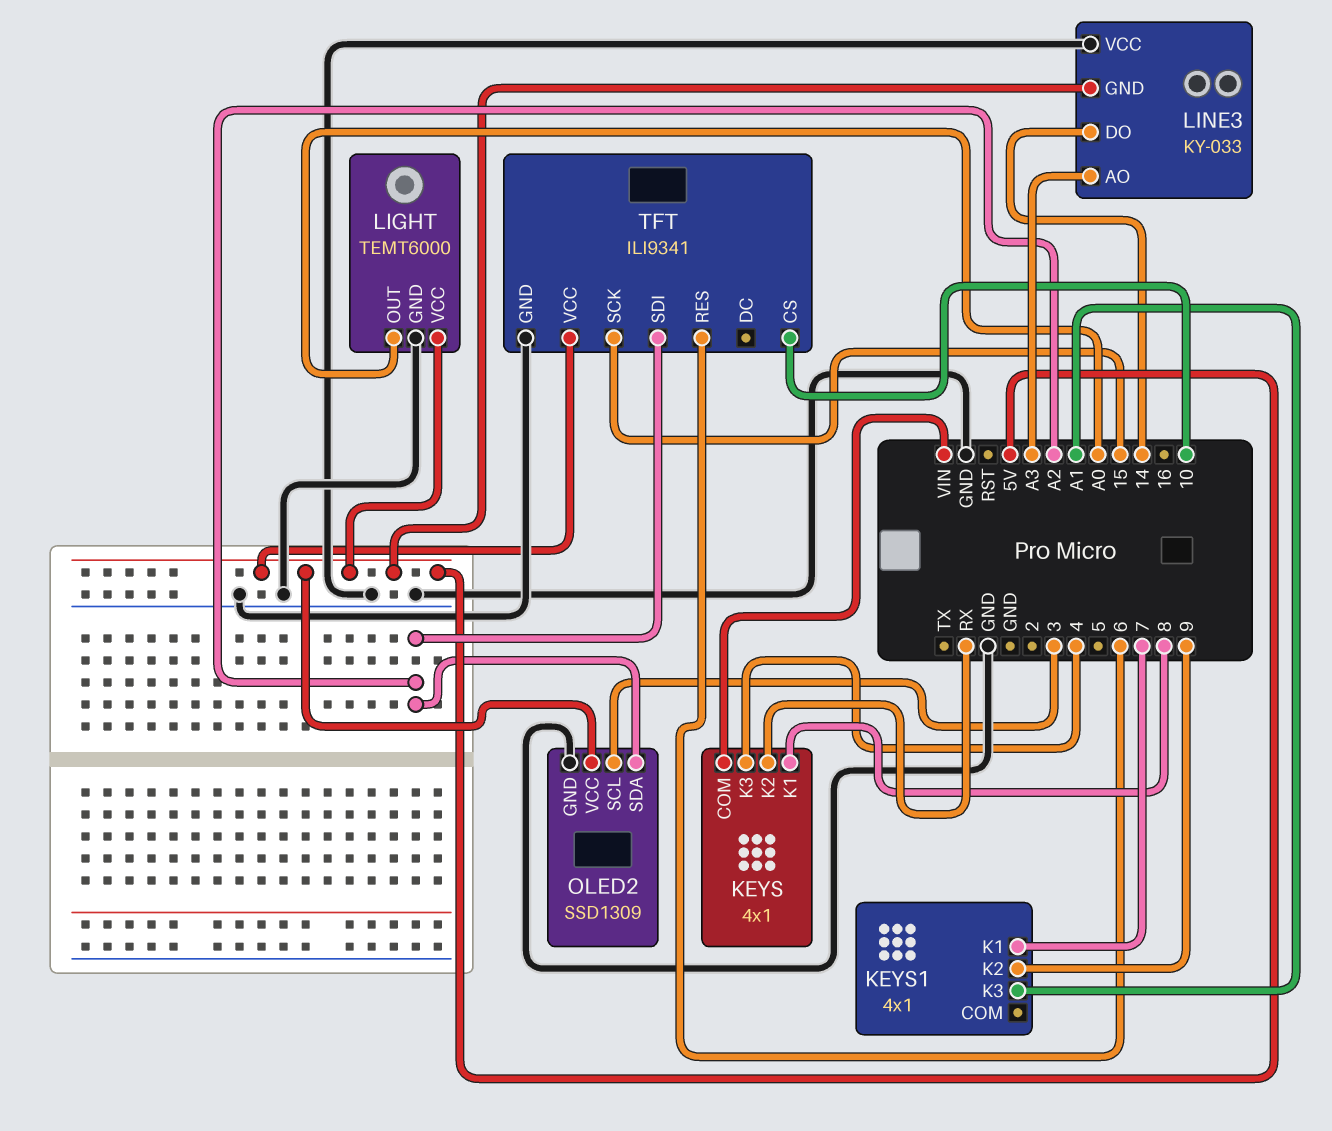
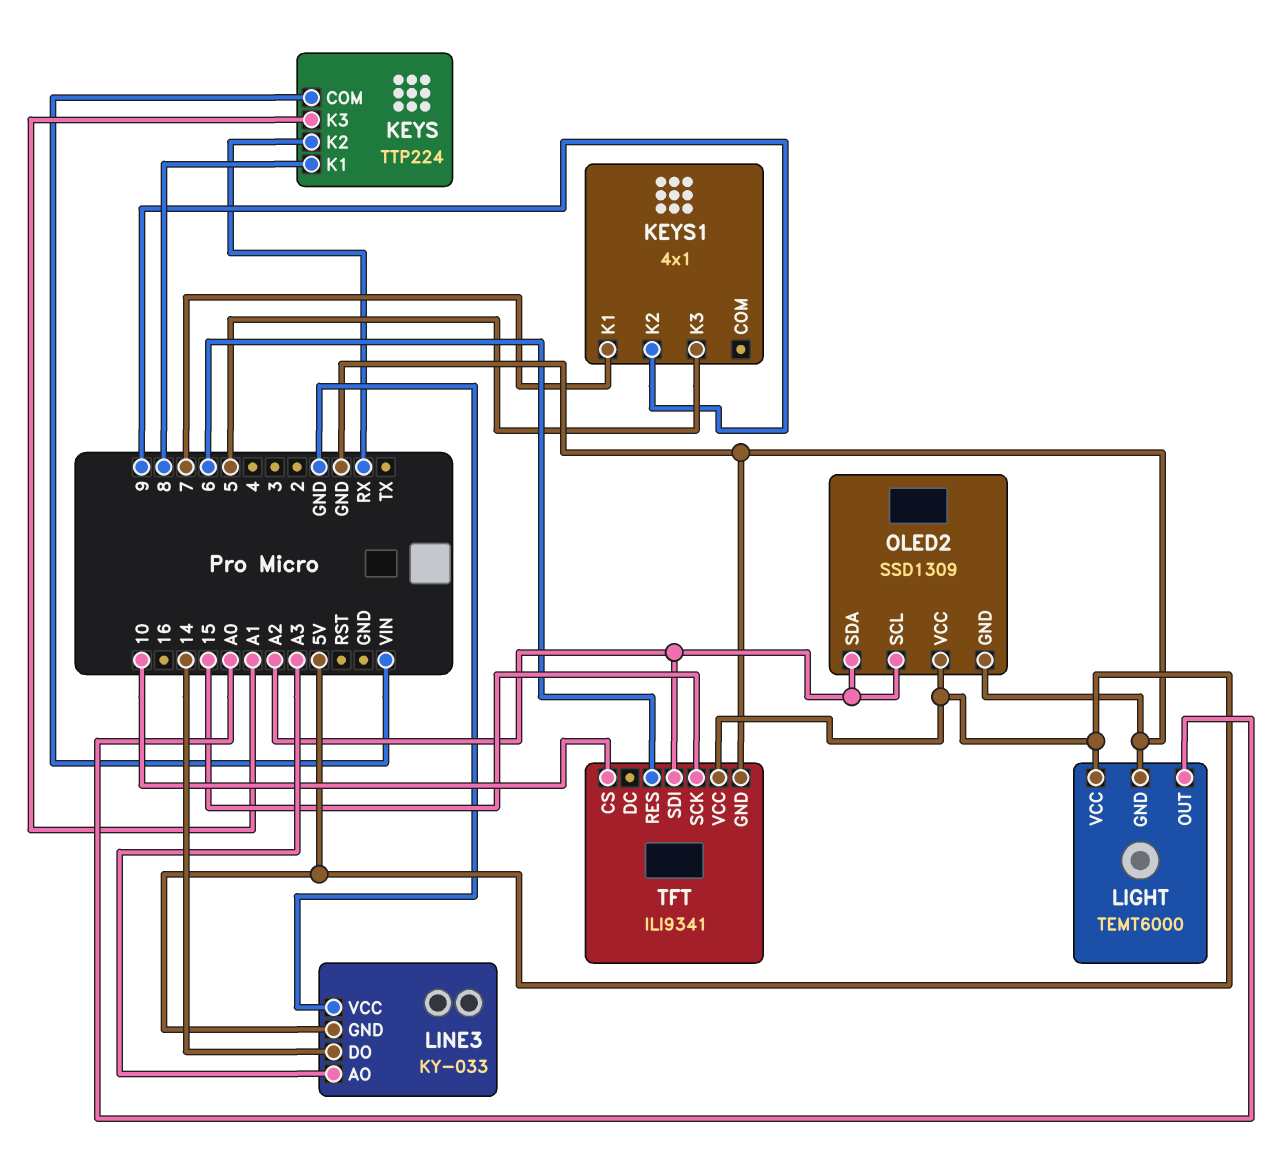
KEYS: 4x1 -> TTP224
KEYS pin K3: 4 -> A1
KEYS1 pin K3: A1 -> 5
OLED2 pin SCL: 3 -> A2

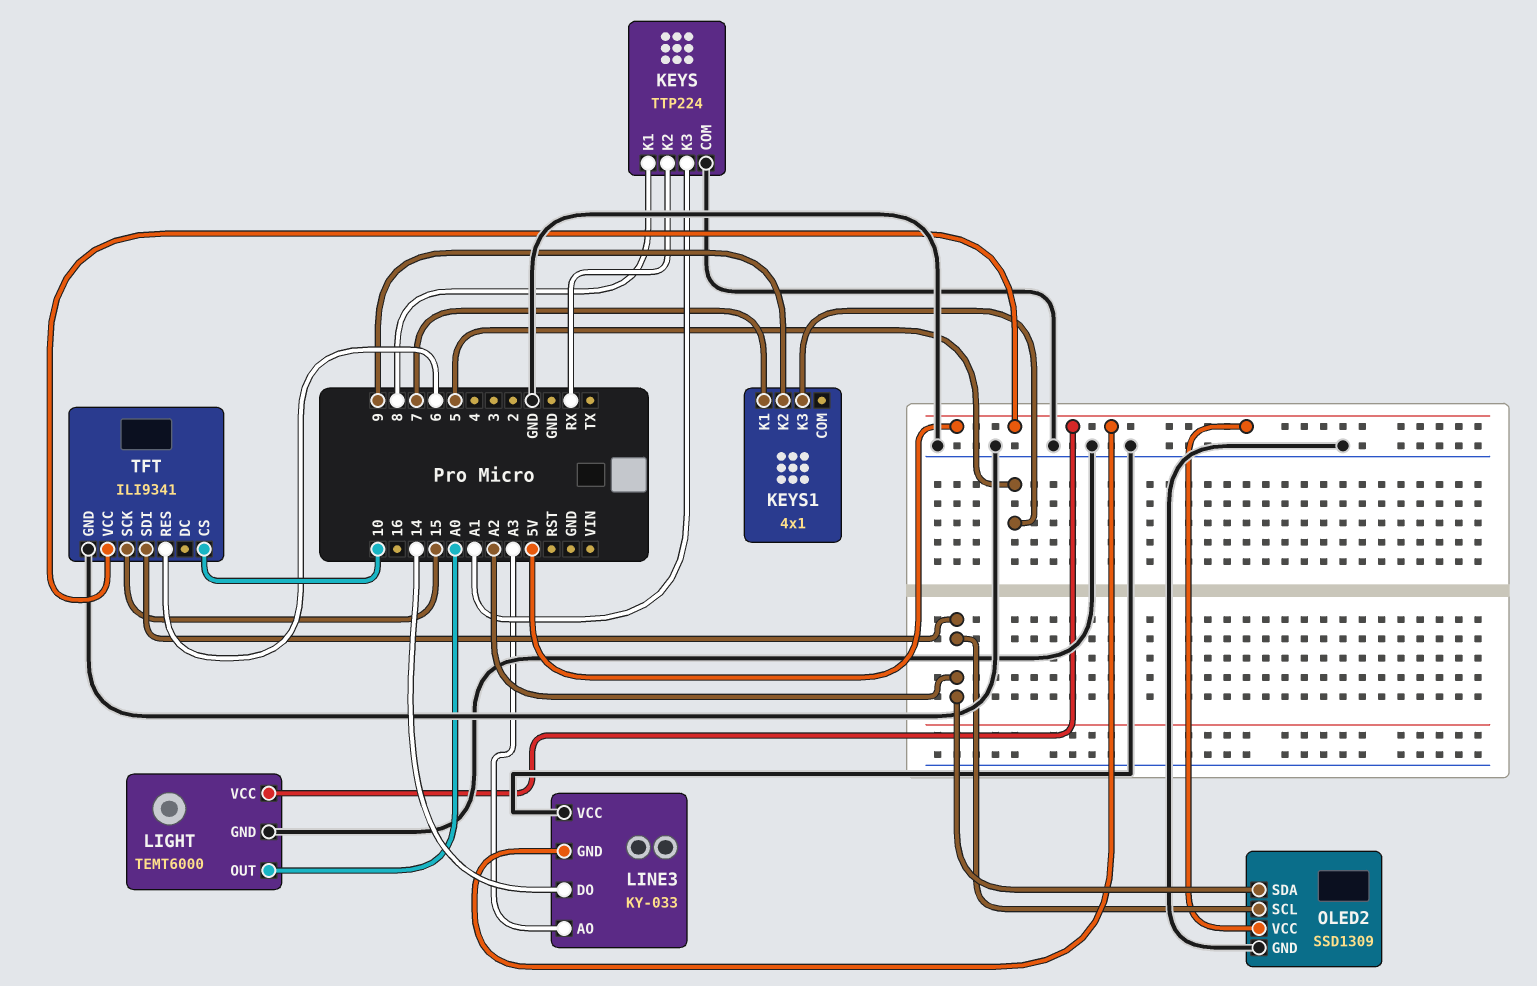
KEYS pin COM: VIN -> GND

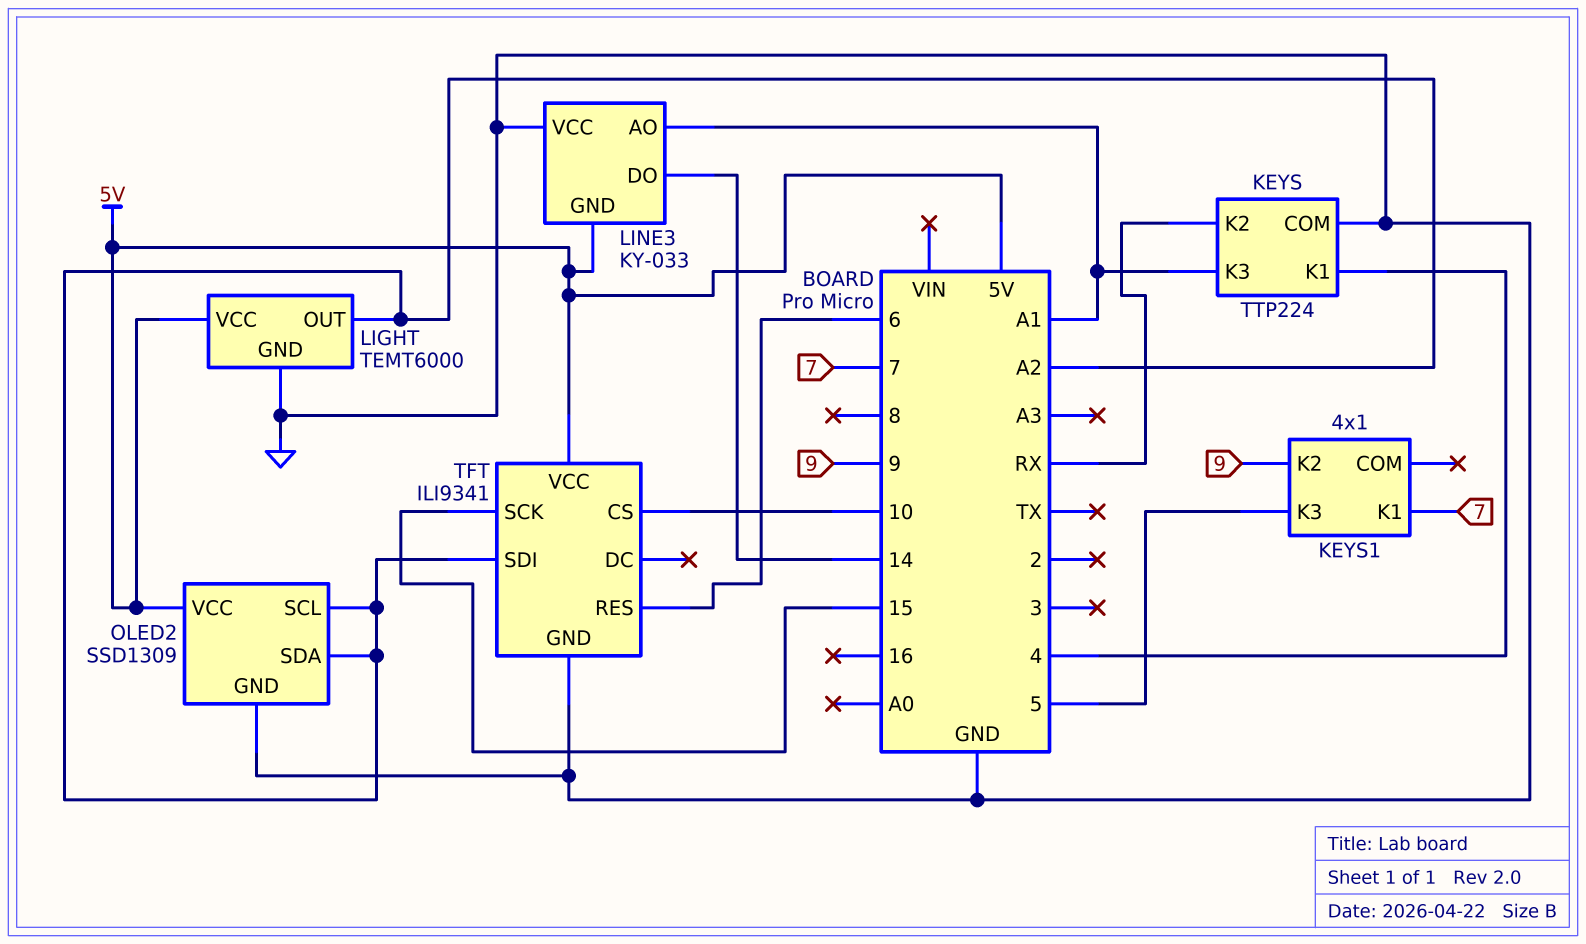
KEYS pin K1: 8 -> 4
LIGHT pin OUT: A0 -> A2
LINE3 pin AO: A3 -> A1

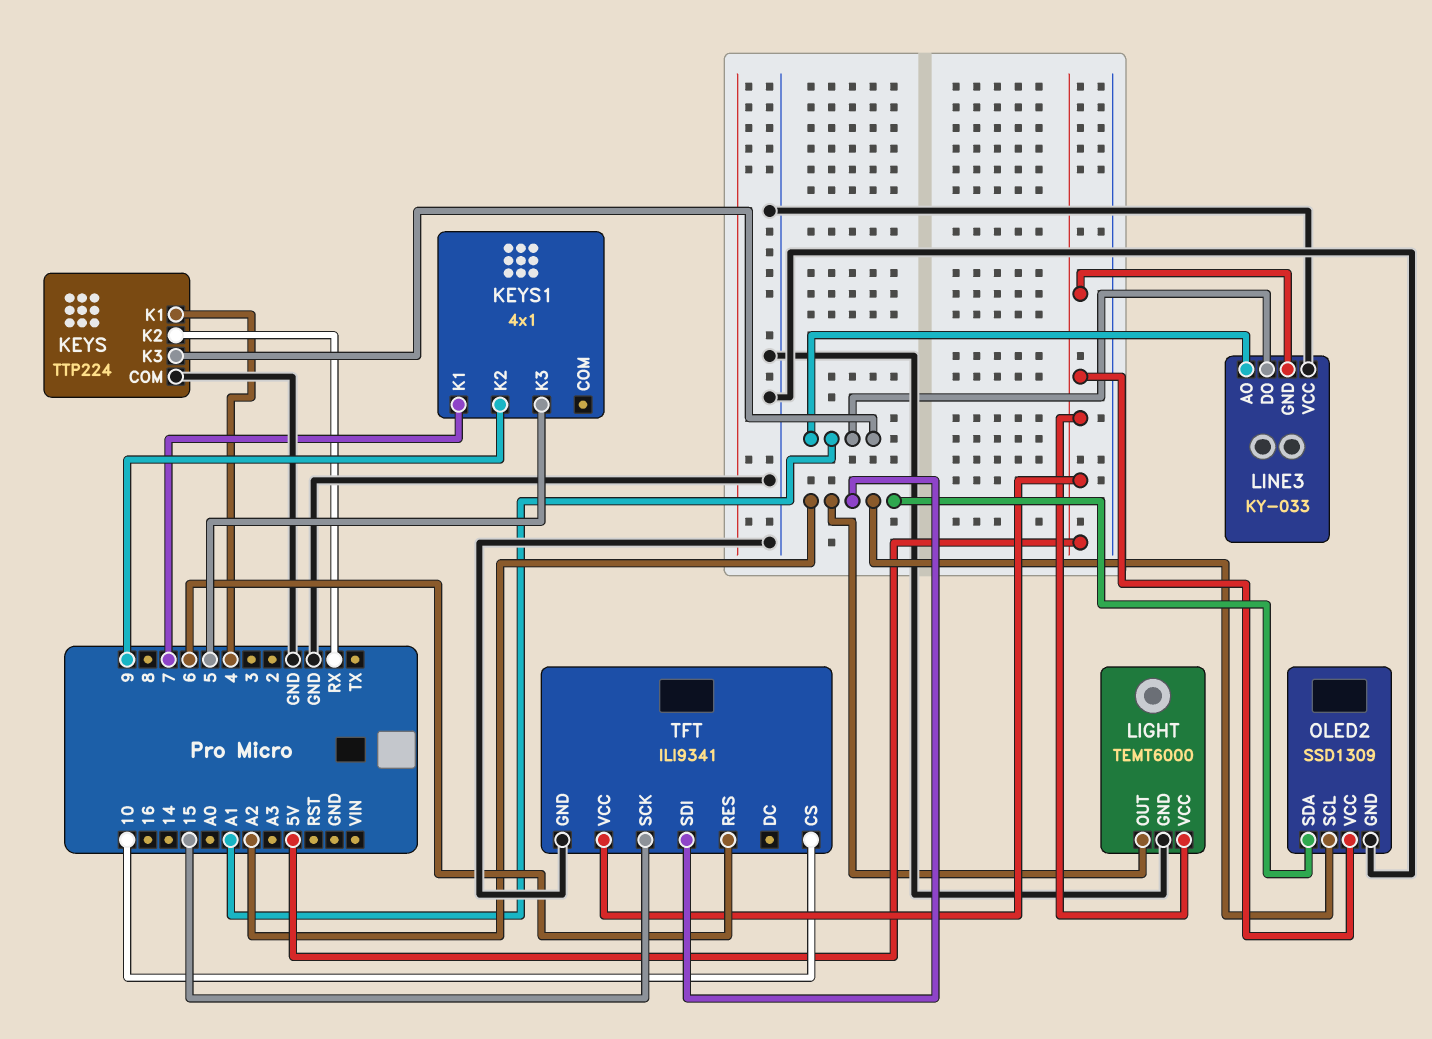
LINE3 pin DO: 14 -> A1

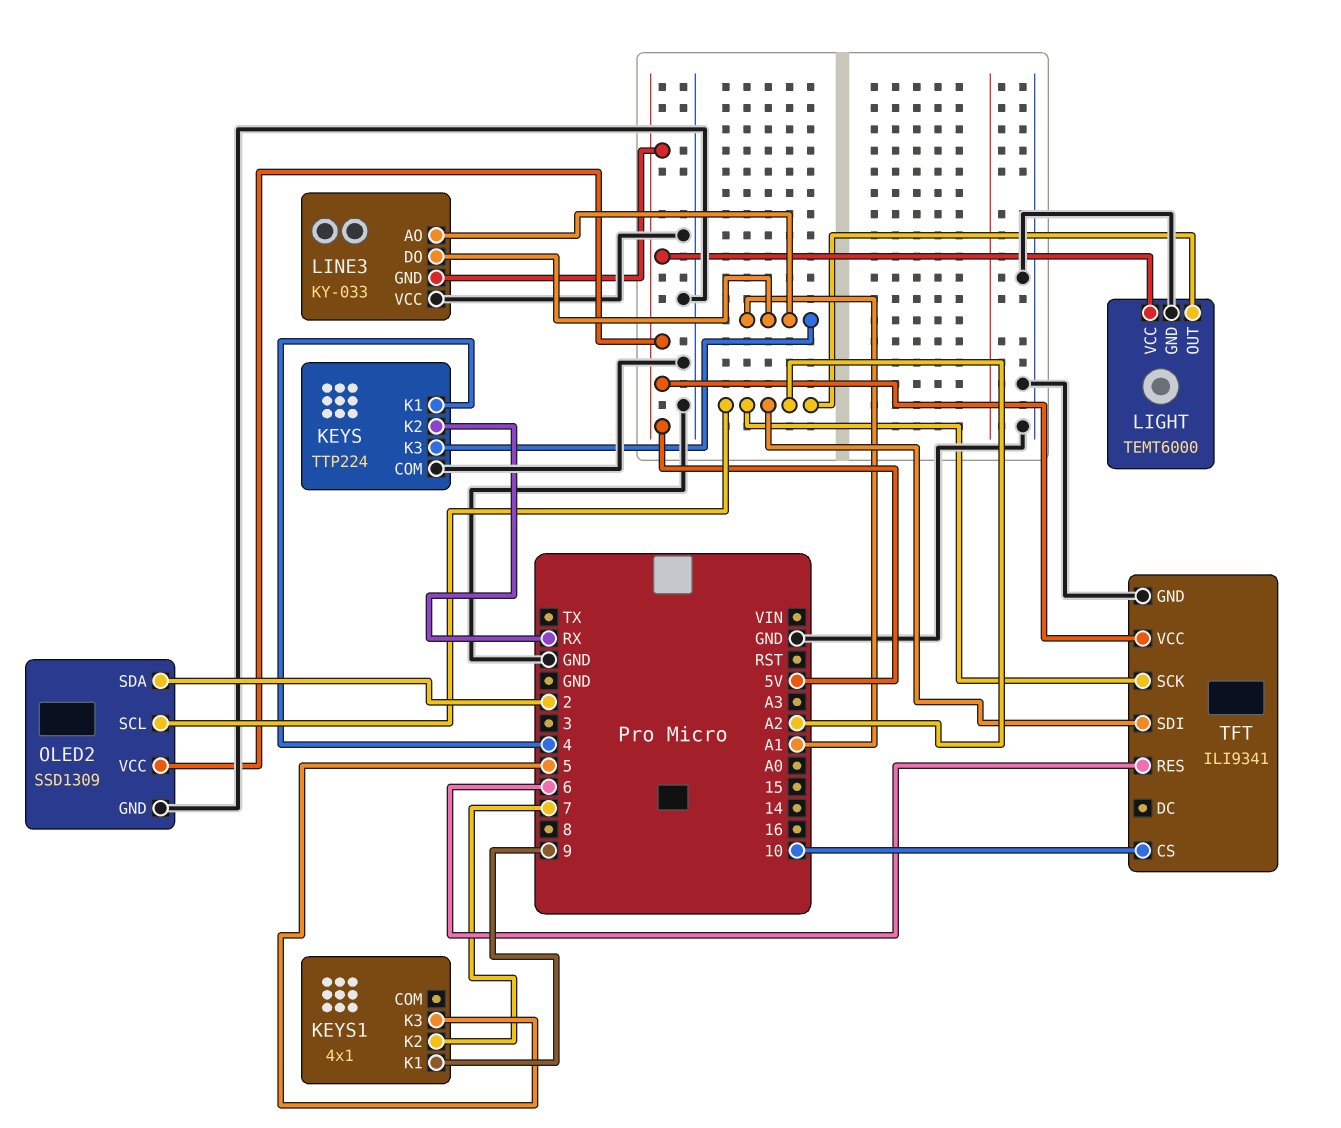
KEYS1 pin K1: 7 -> 9
KEYS1 pin K2: 9 -> 7
OLED2 pin SDA: A2 -> 2
TFT pin SCK: 15 -> A2

